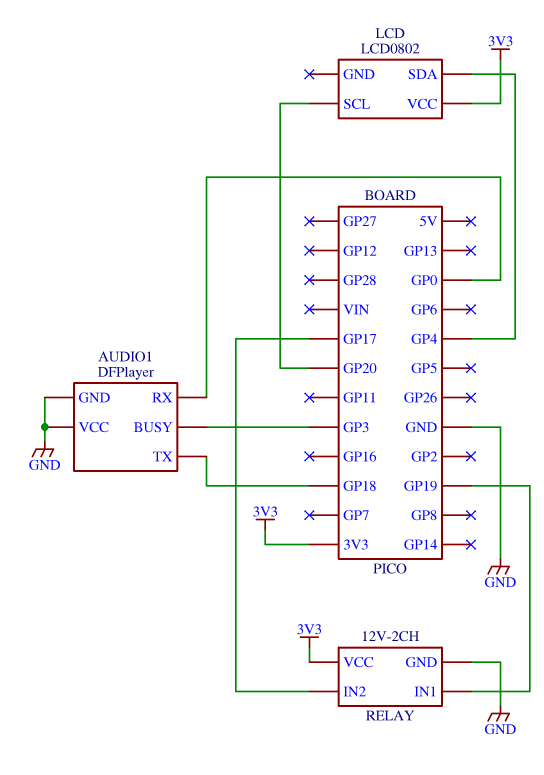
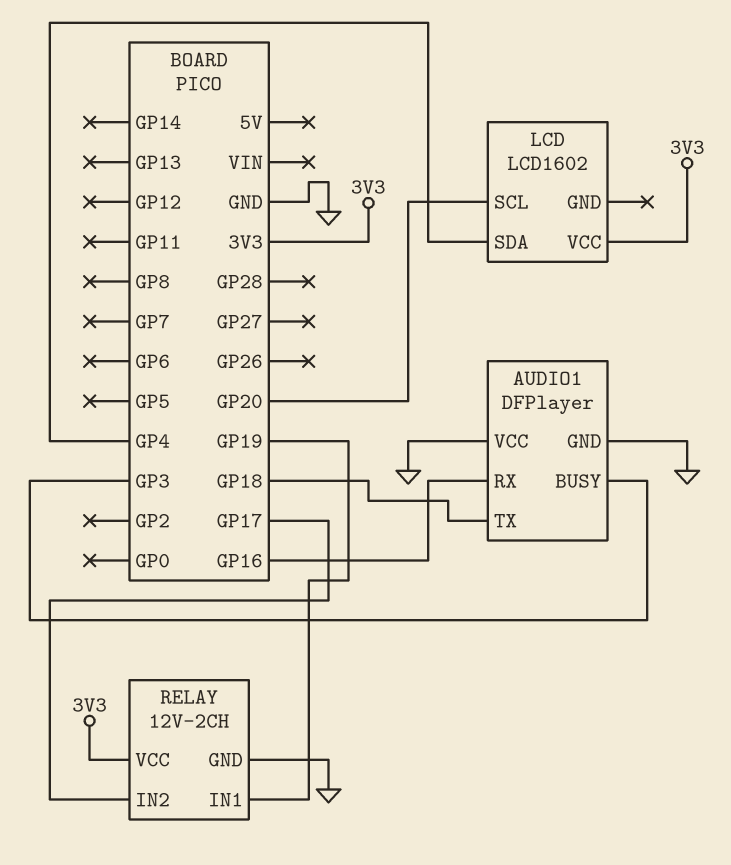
AUDIO1 pin RX: GP0 -> GP16
LCD: LCD0802 -> LCD1602

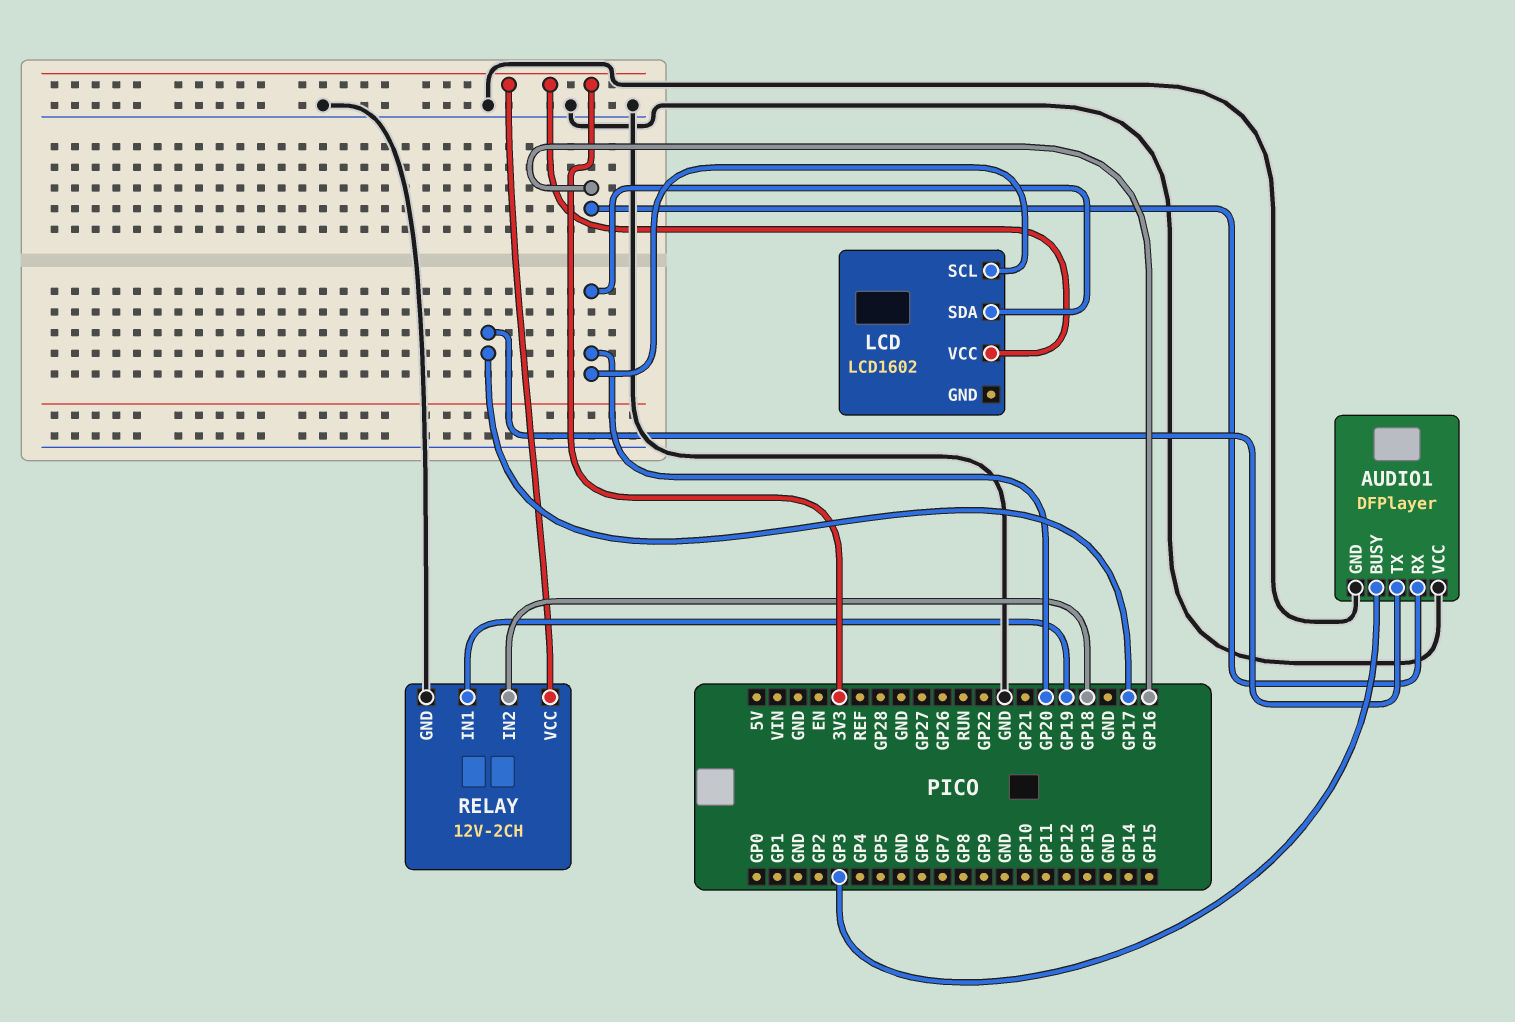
AUDIO1 pin TX: GP18 -> GP17
LCD pin SDA: GP4 -> GP20
RELAY pin IN2: GP17 -> GP18

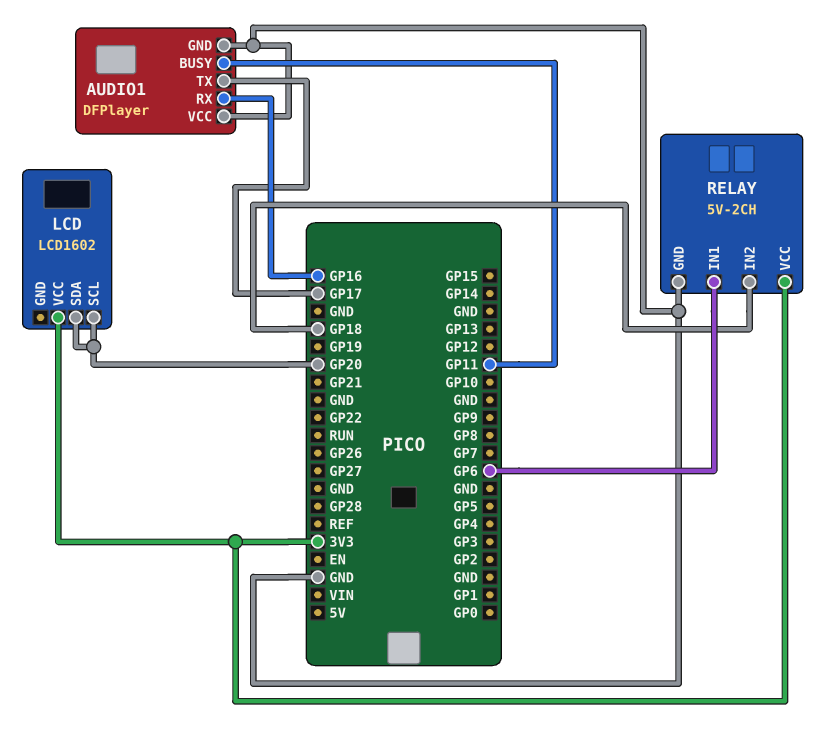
AUDIO1 pin BUSY: GP3 -> GP11
RELAY: 12V-2CH -> 5V-2CH
RELAY pin IN1: GP19 -> GP6

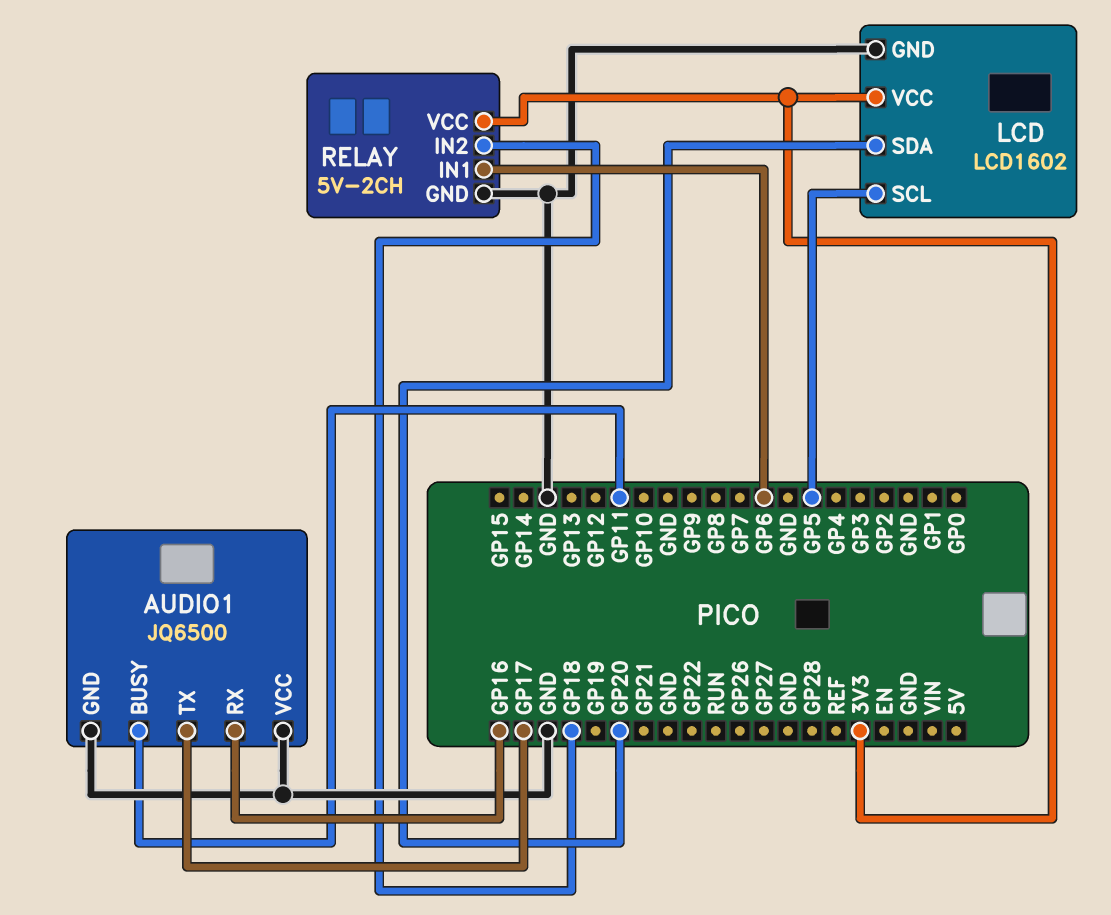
AUDIO1: DFPlayer -> JQ6500
LCD pin GND: none -> GND
LCD pin SCL: GP20 -> GP5

